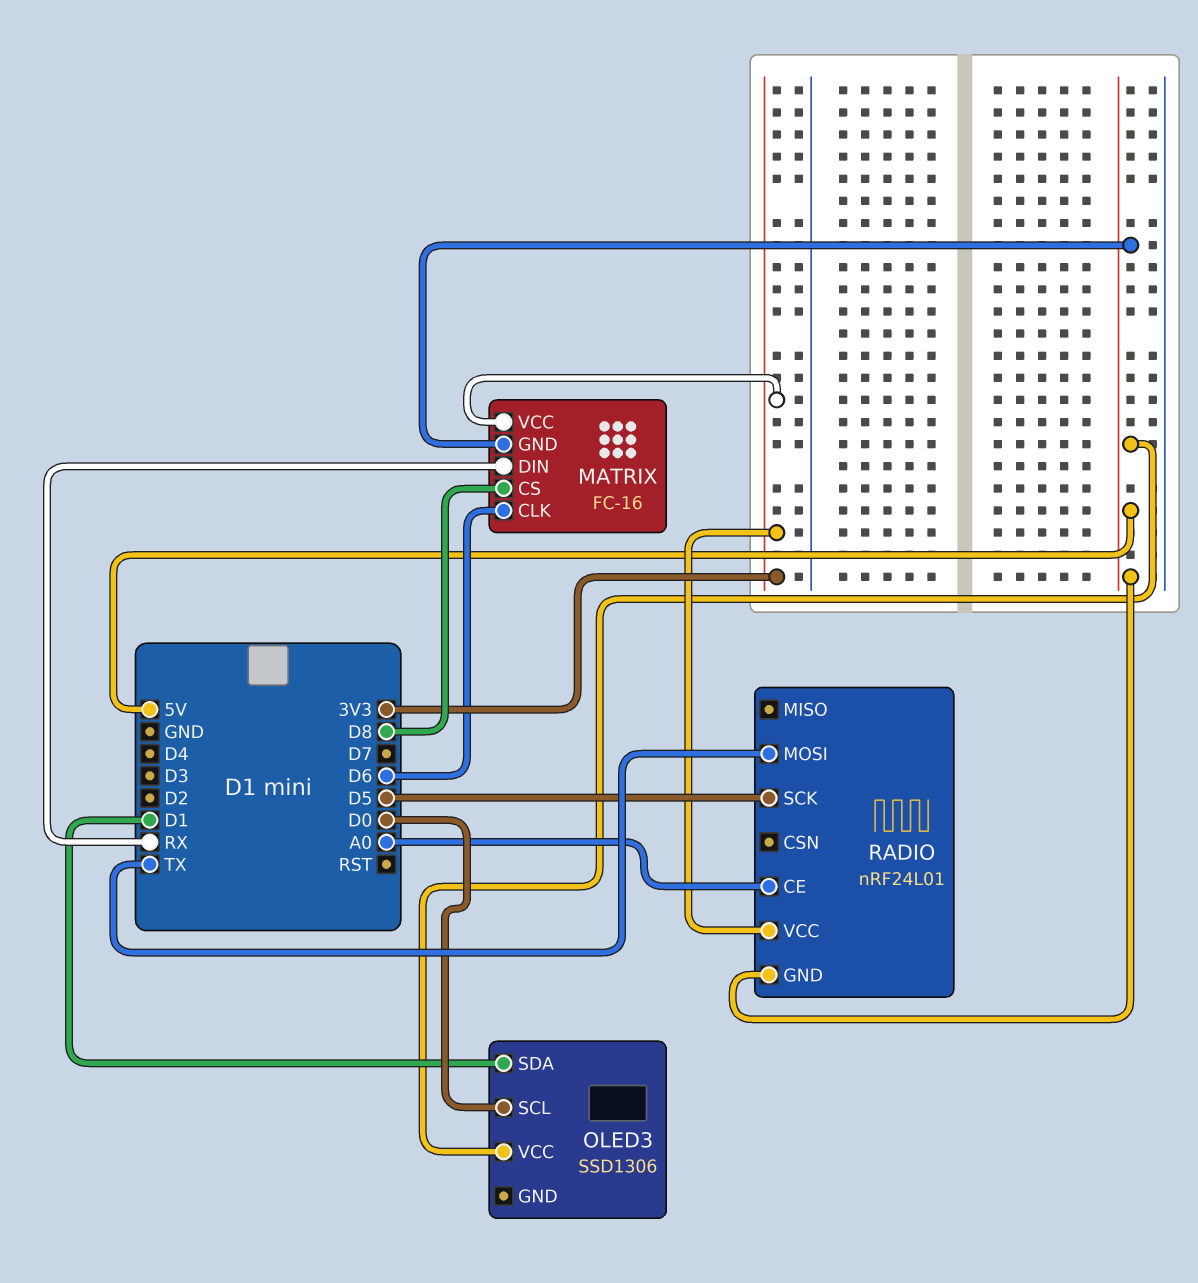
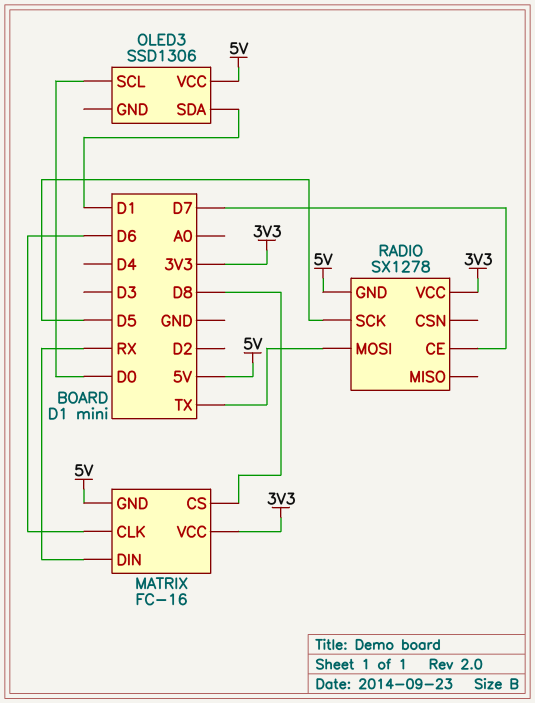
RADIO: nRF24L01 -> SX1278
RADIO pin CE: A0 -> D7

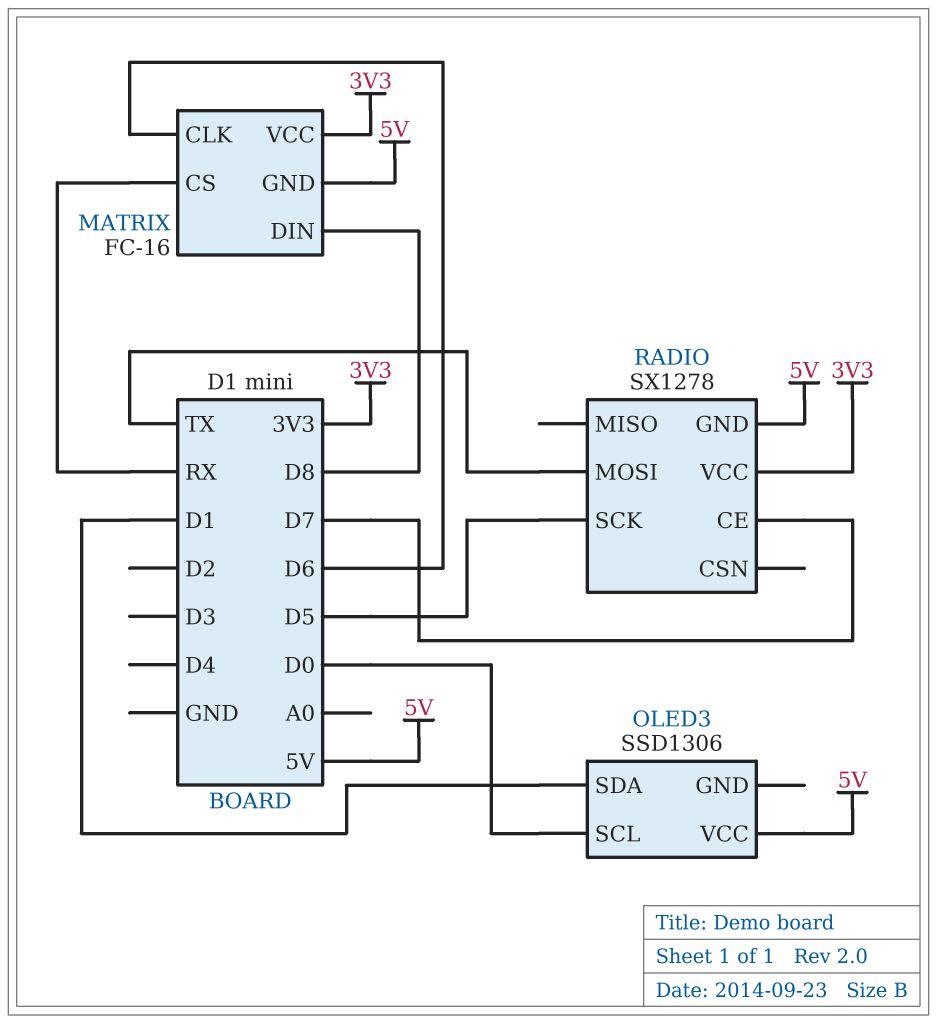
MATRIX pin CS: D8 -> RX
MATRIX pin DIN: RX -> D8

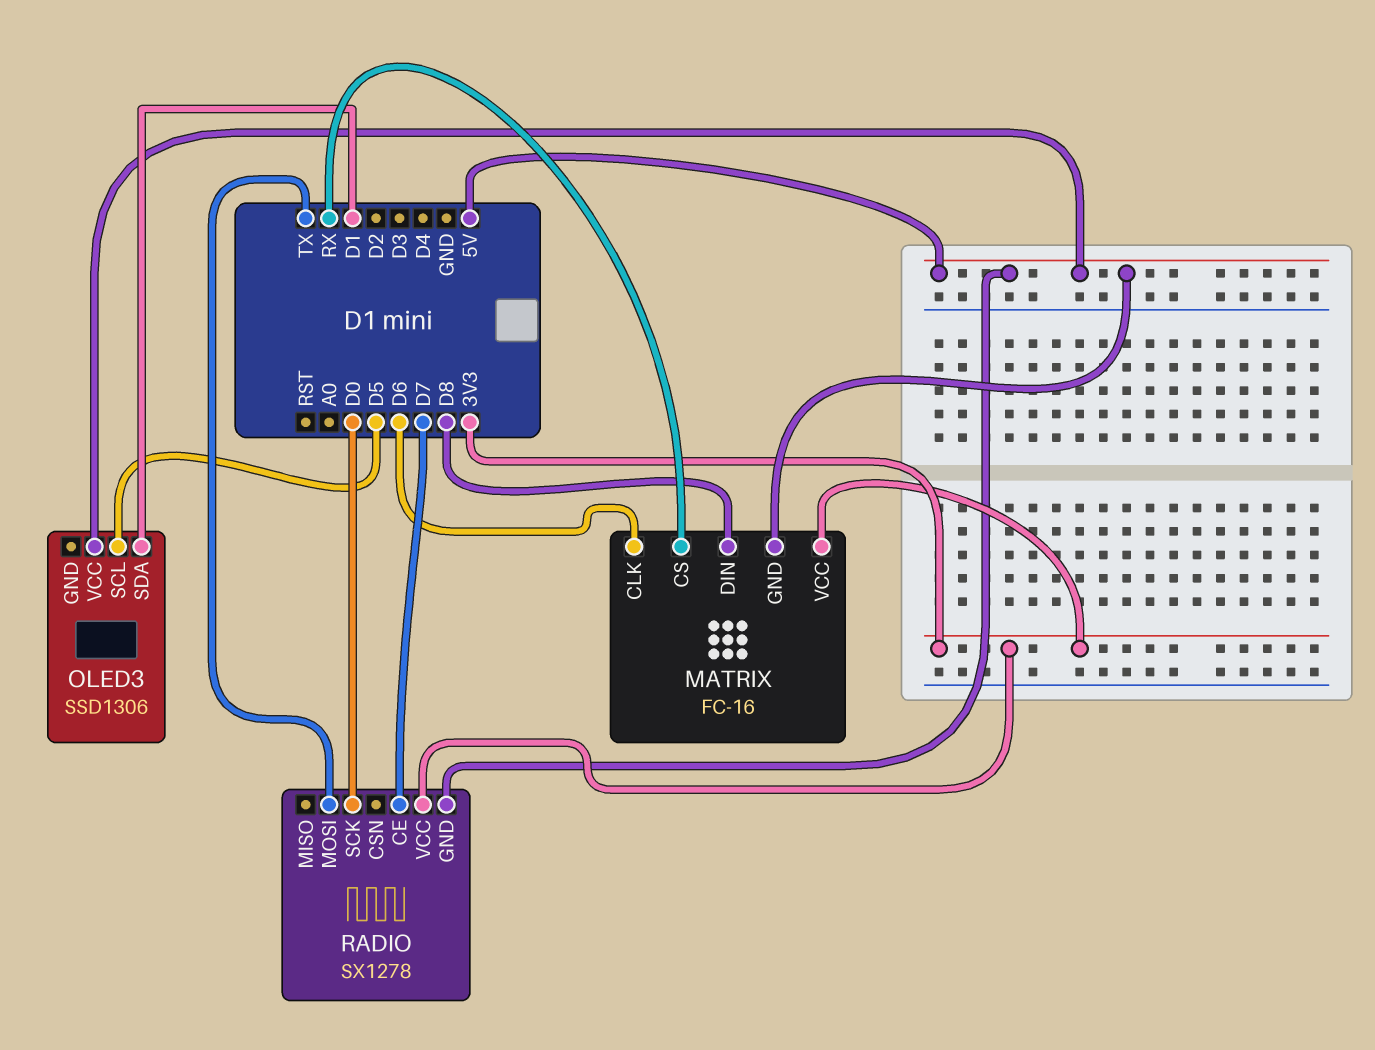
OLED3 pin SCL: D0 -> D5
RADIO pin SCK: D5 -> D0

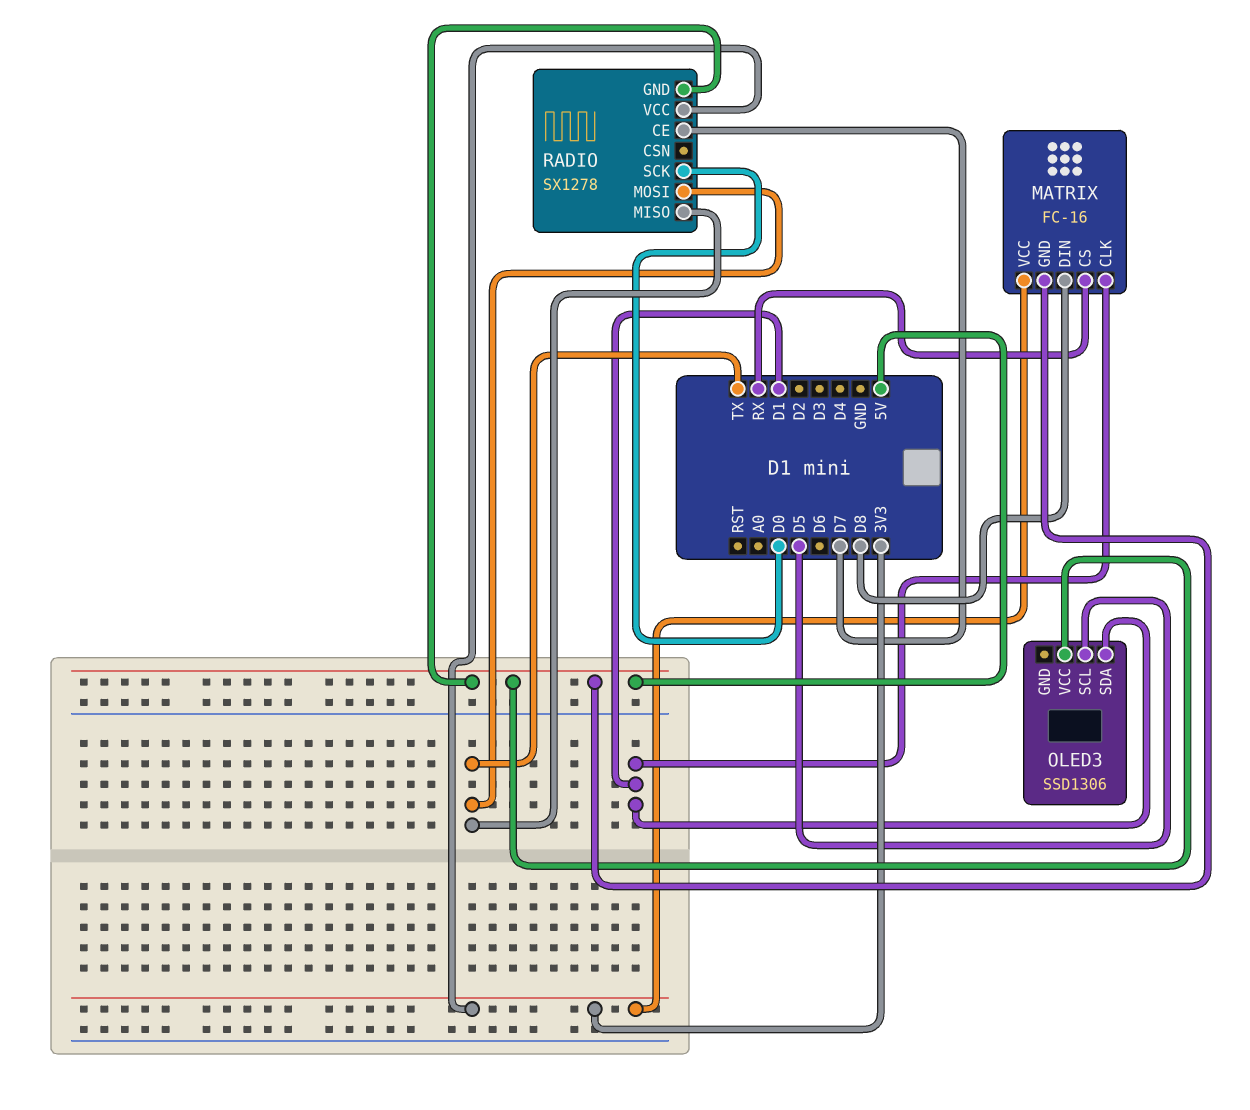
MATRIX pin CLK: D6 -> D1
RADIO pin MISO: none -> TX

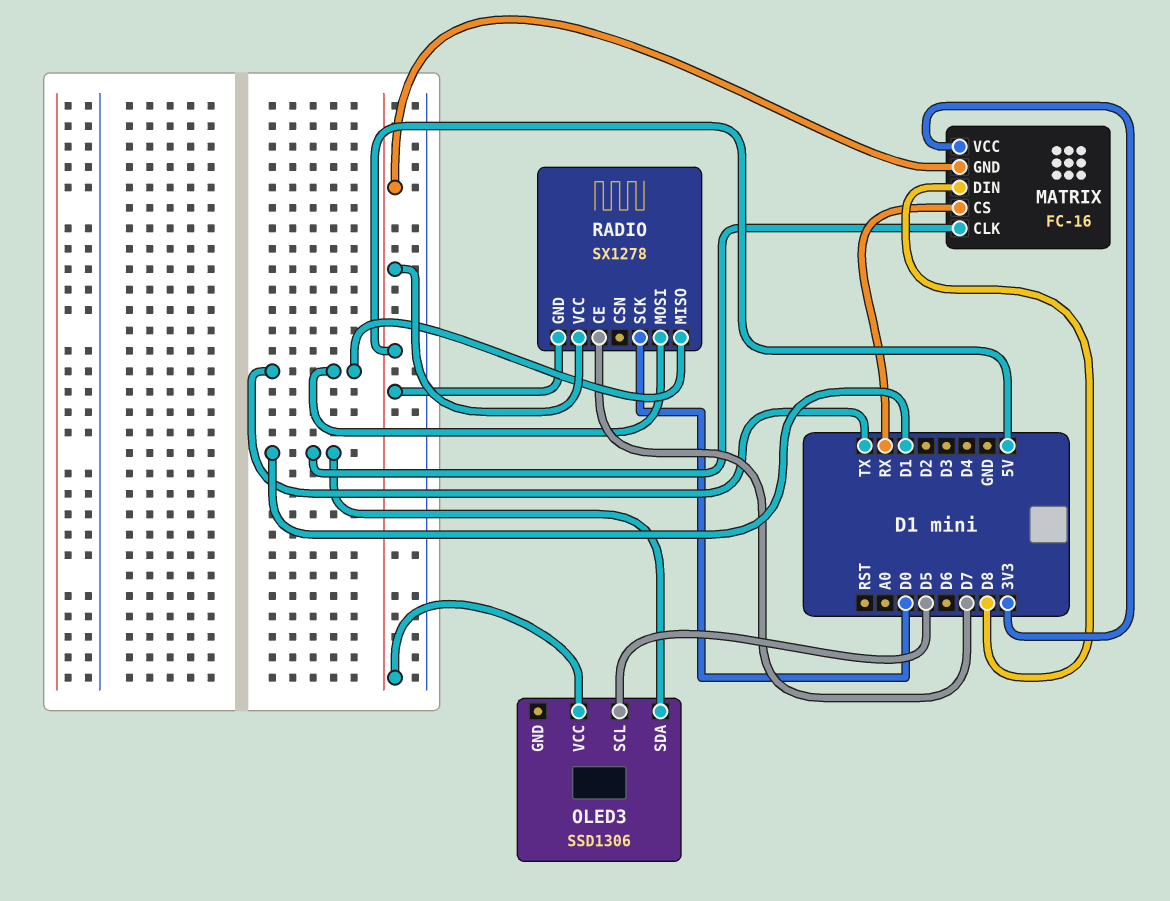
RADIO pin VCC: 3V3 -> 5V

